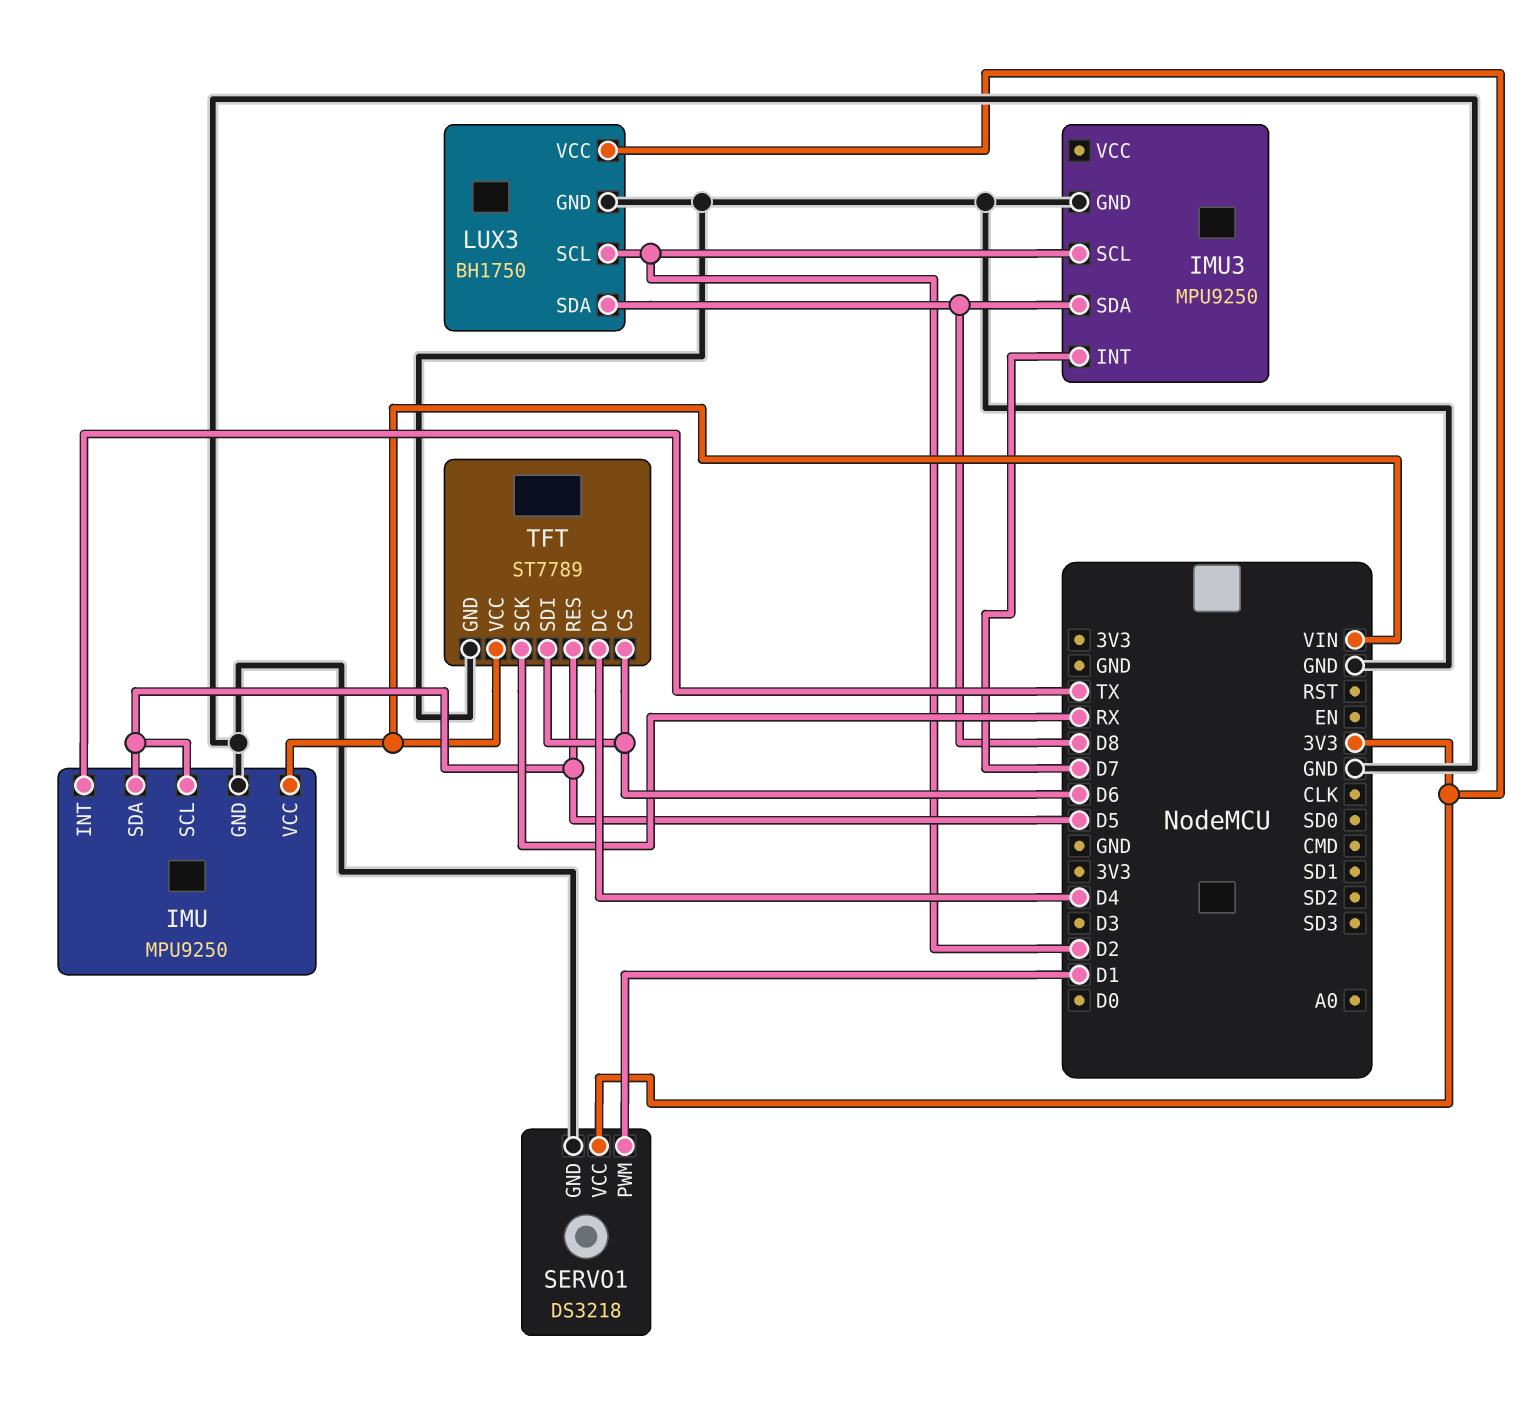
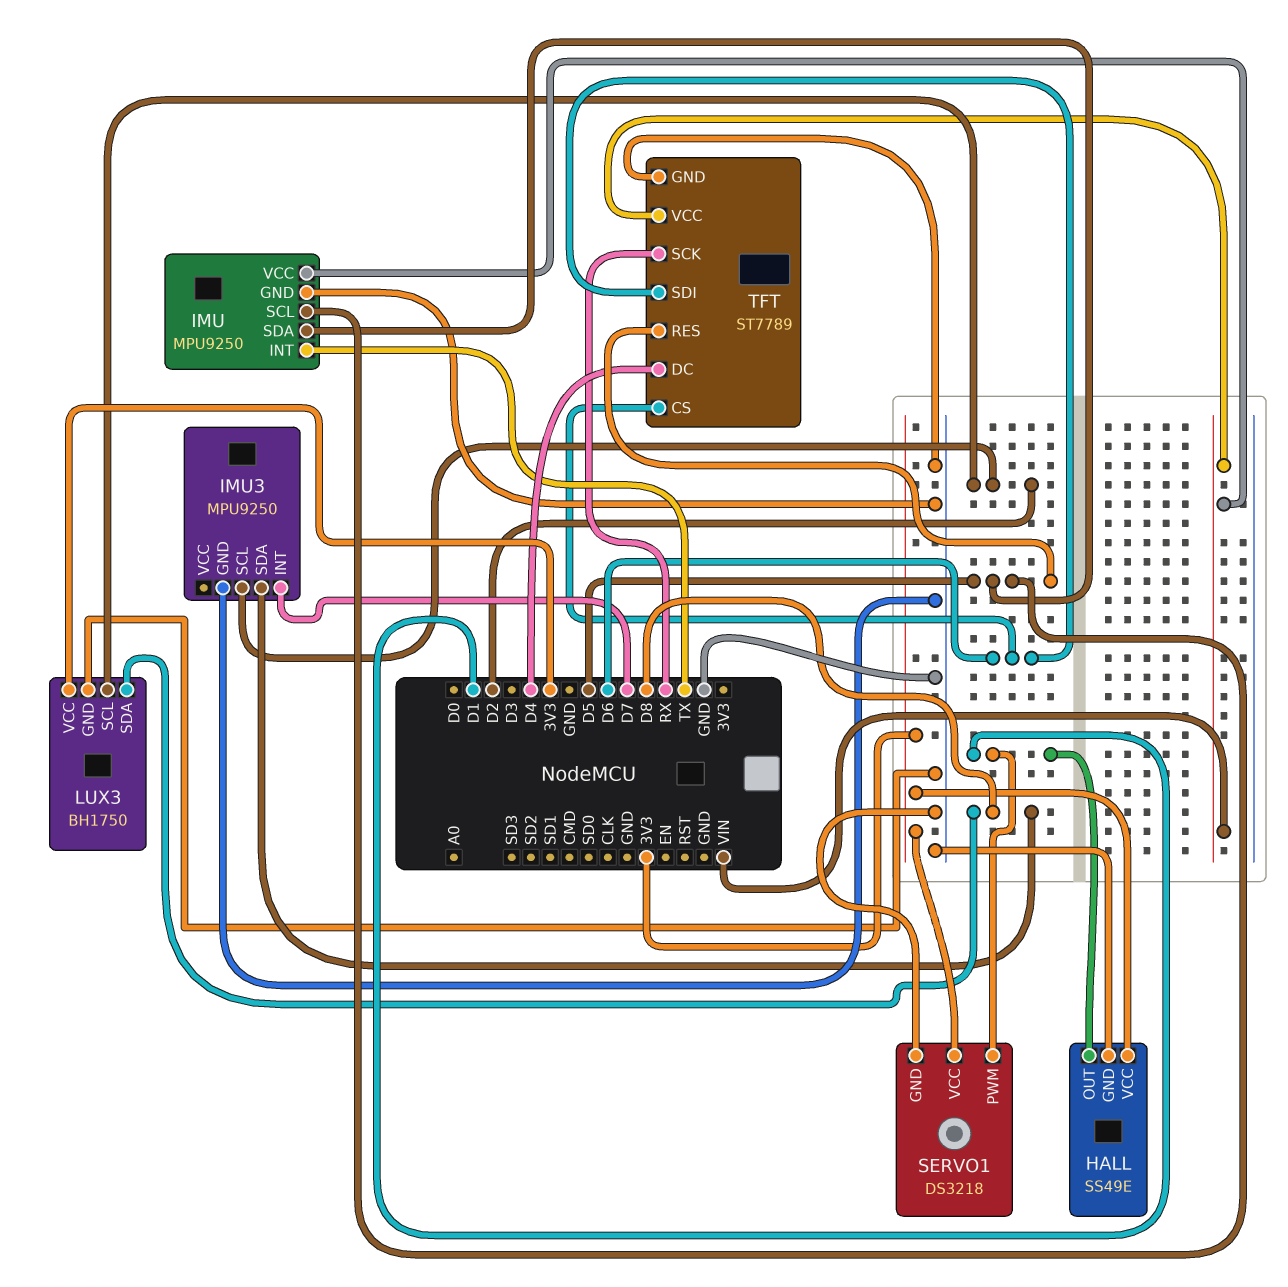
HALL: none -> SS49E
HALL pin GND: none -> GND
HALL pin OUT: none -> D1
HALL pin VCC: none -> 3V3

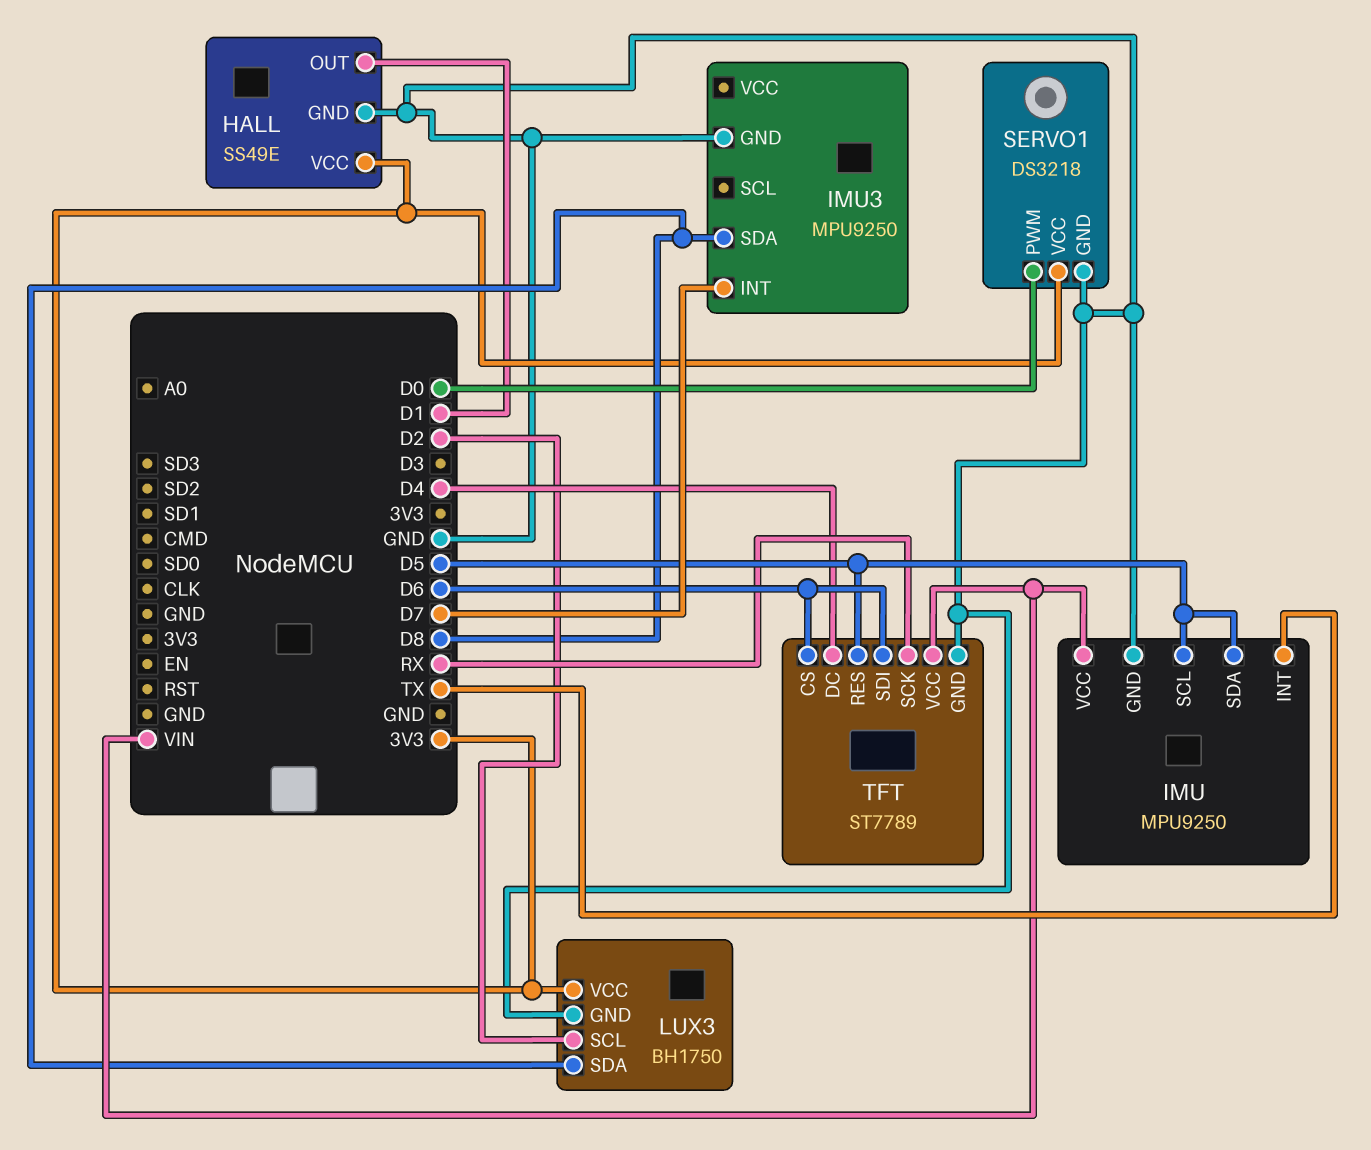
IMU3 pin SCL: D2 -> none
SERVO1 pin PWM: D1 -> D0

